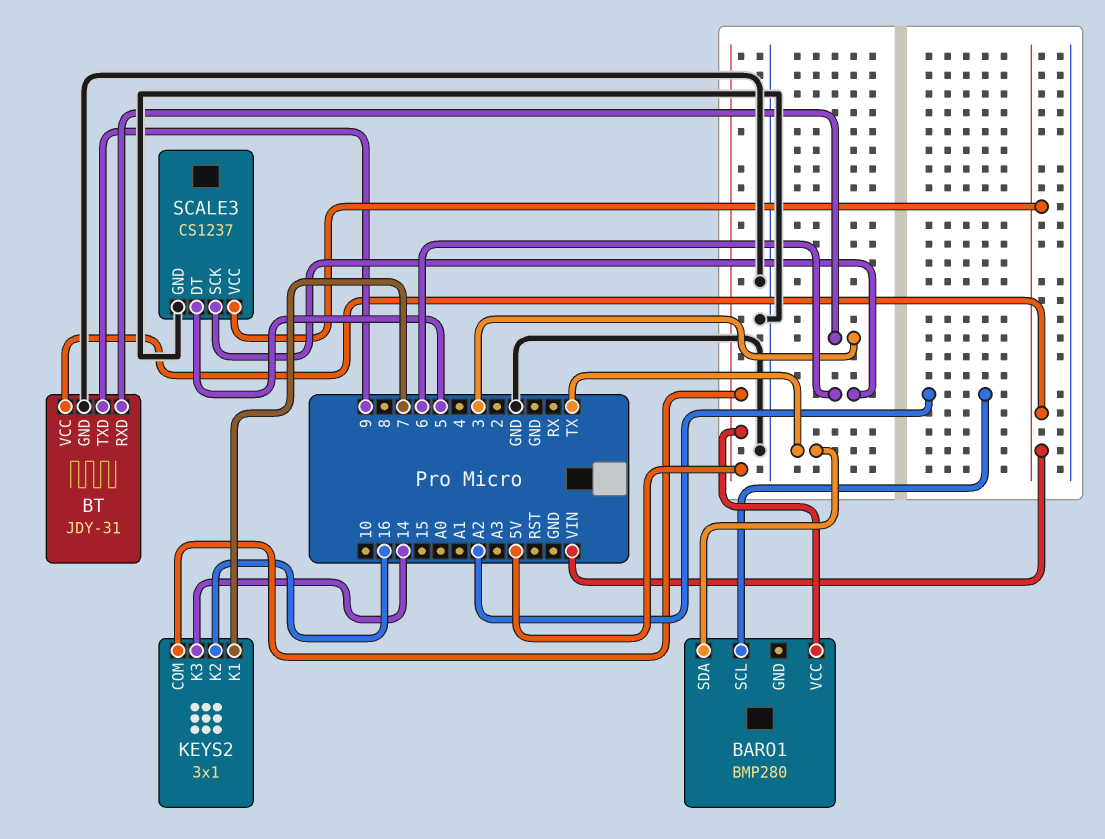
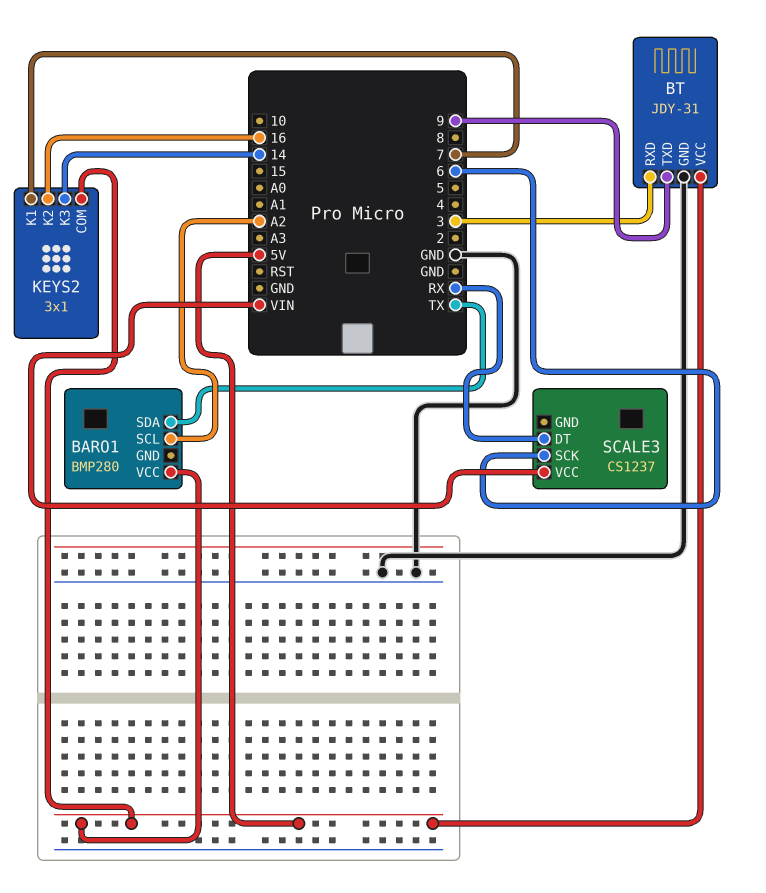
BT pin VCC: VIN -> 5V
SCALE3 pin DT: 5 -> RX
SCALE3 pin GND: GND -> none

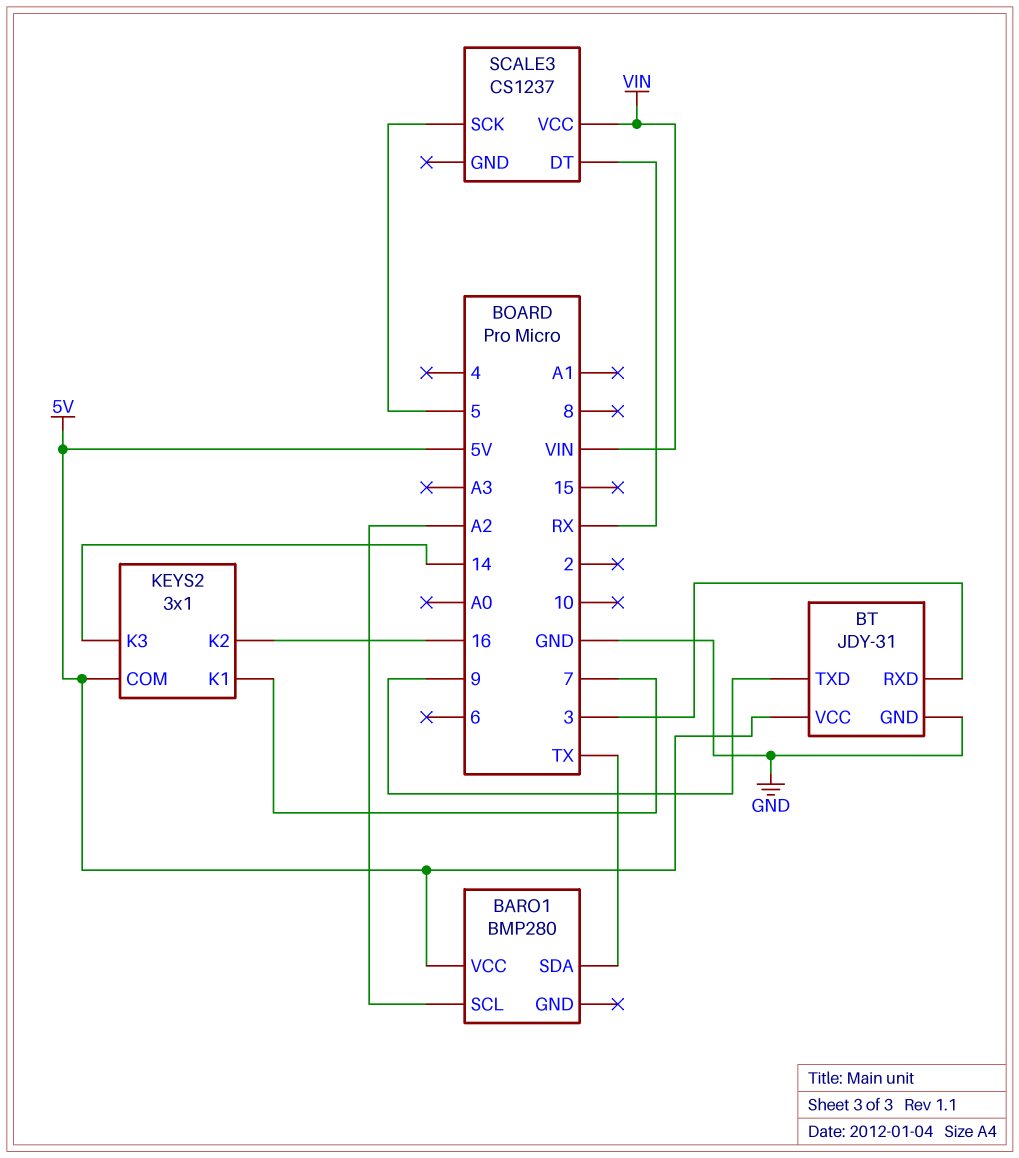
SCALE3 pin SCK: 6 -> 5

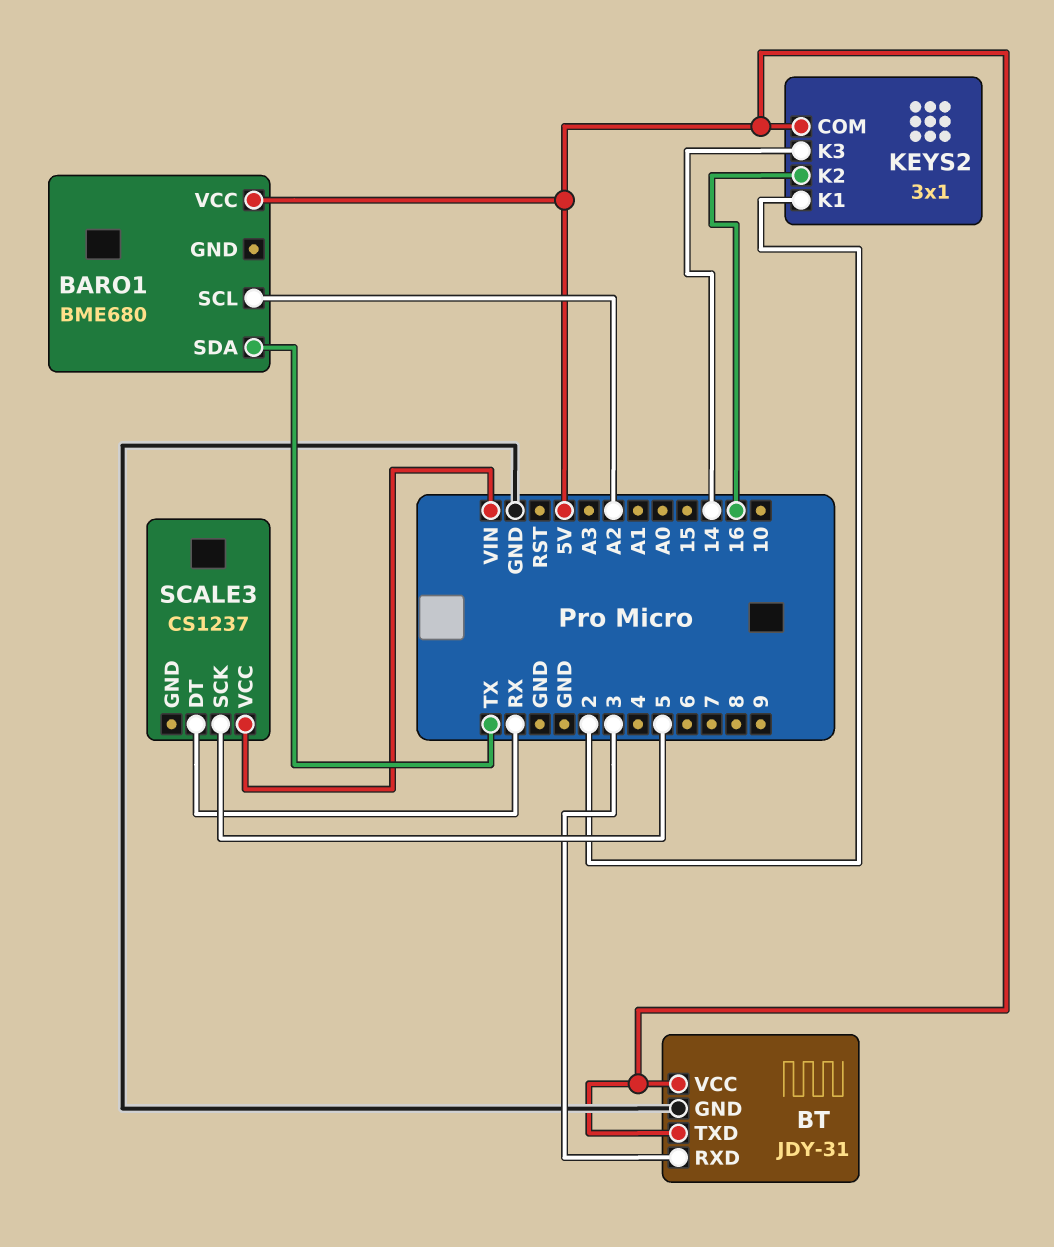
BARO1: BMP280 -> BME680
BT pin TXD: 9 -> 5V
KEYS2 pin K1: 7 -> 2

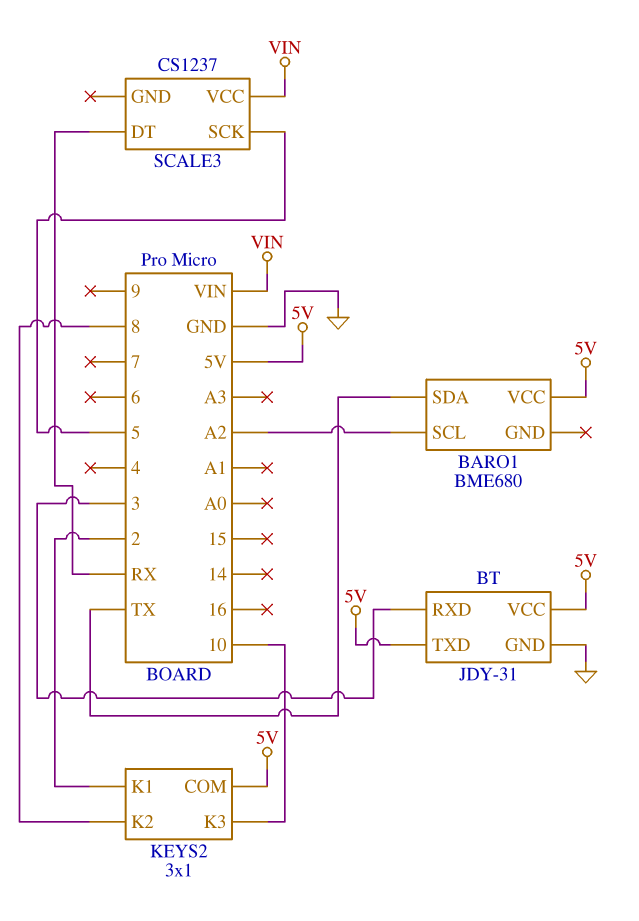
KEYS2 pin K2: 16 -> 8
KEYS2 pin K3: 14 -> 10

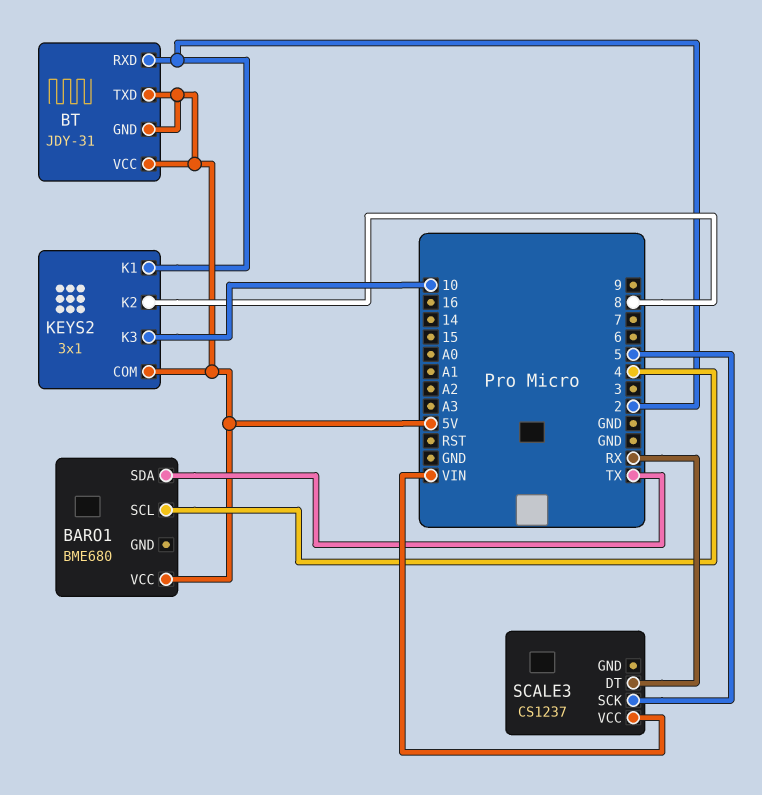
BARO1 pin SCL: A2 -> 4
BT pin GND: GND -> 5V
BT pin RXD: 3 -> 2

